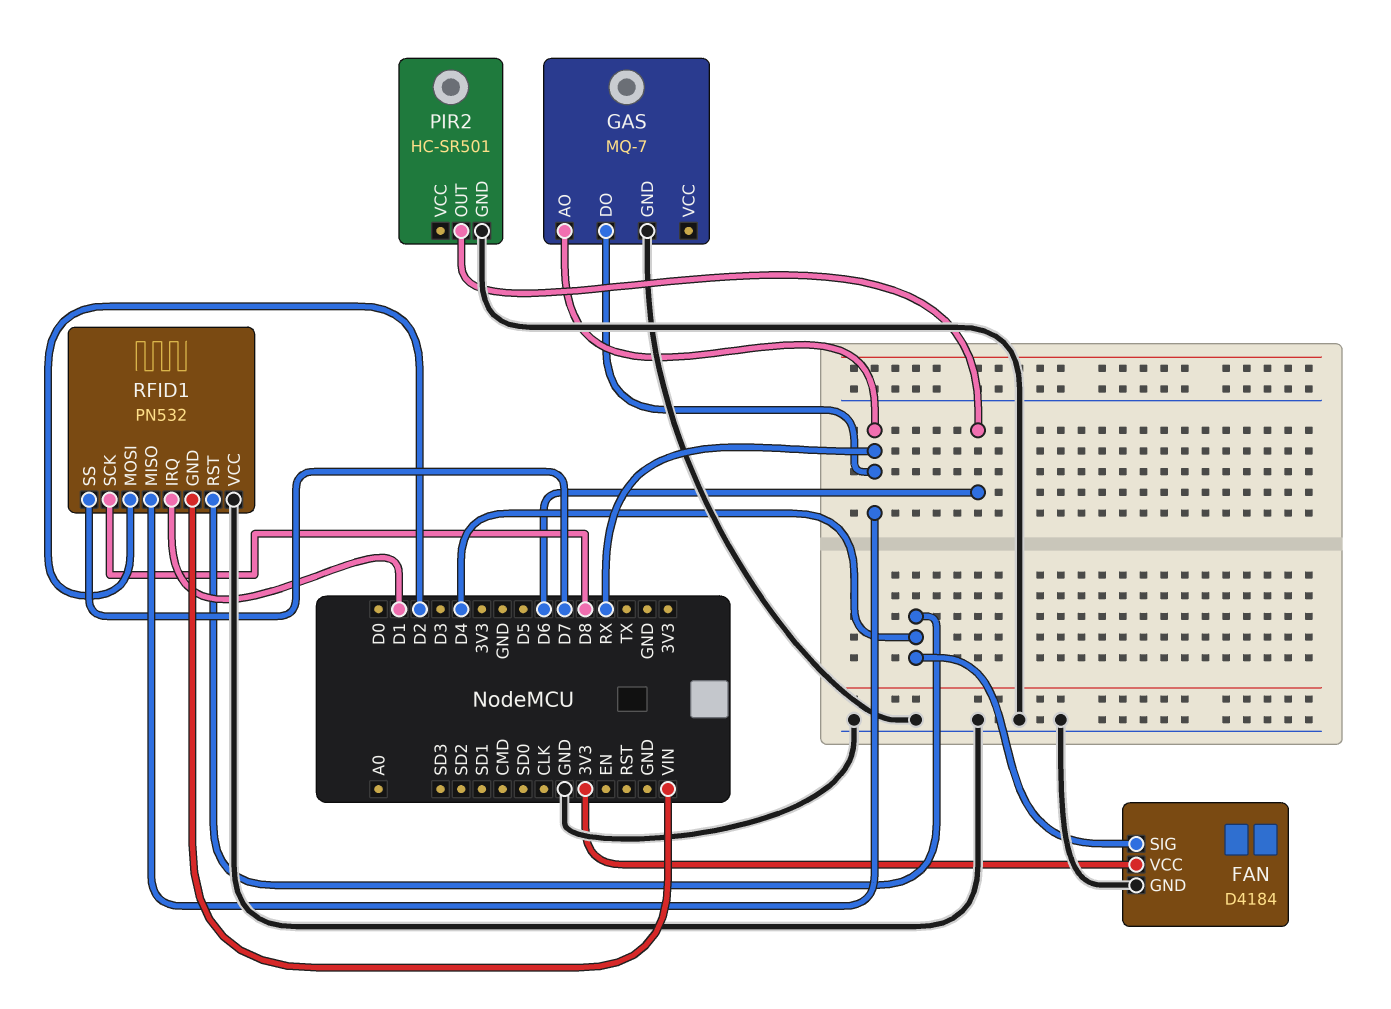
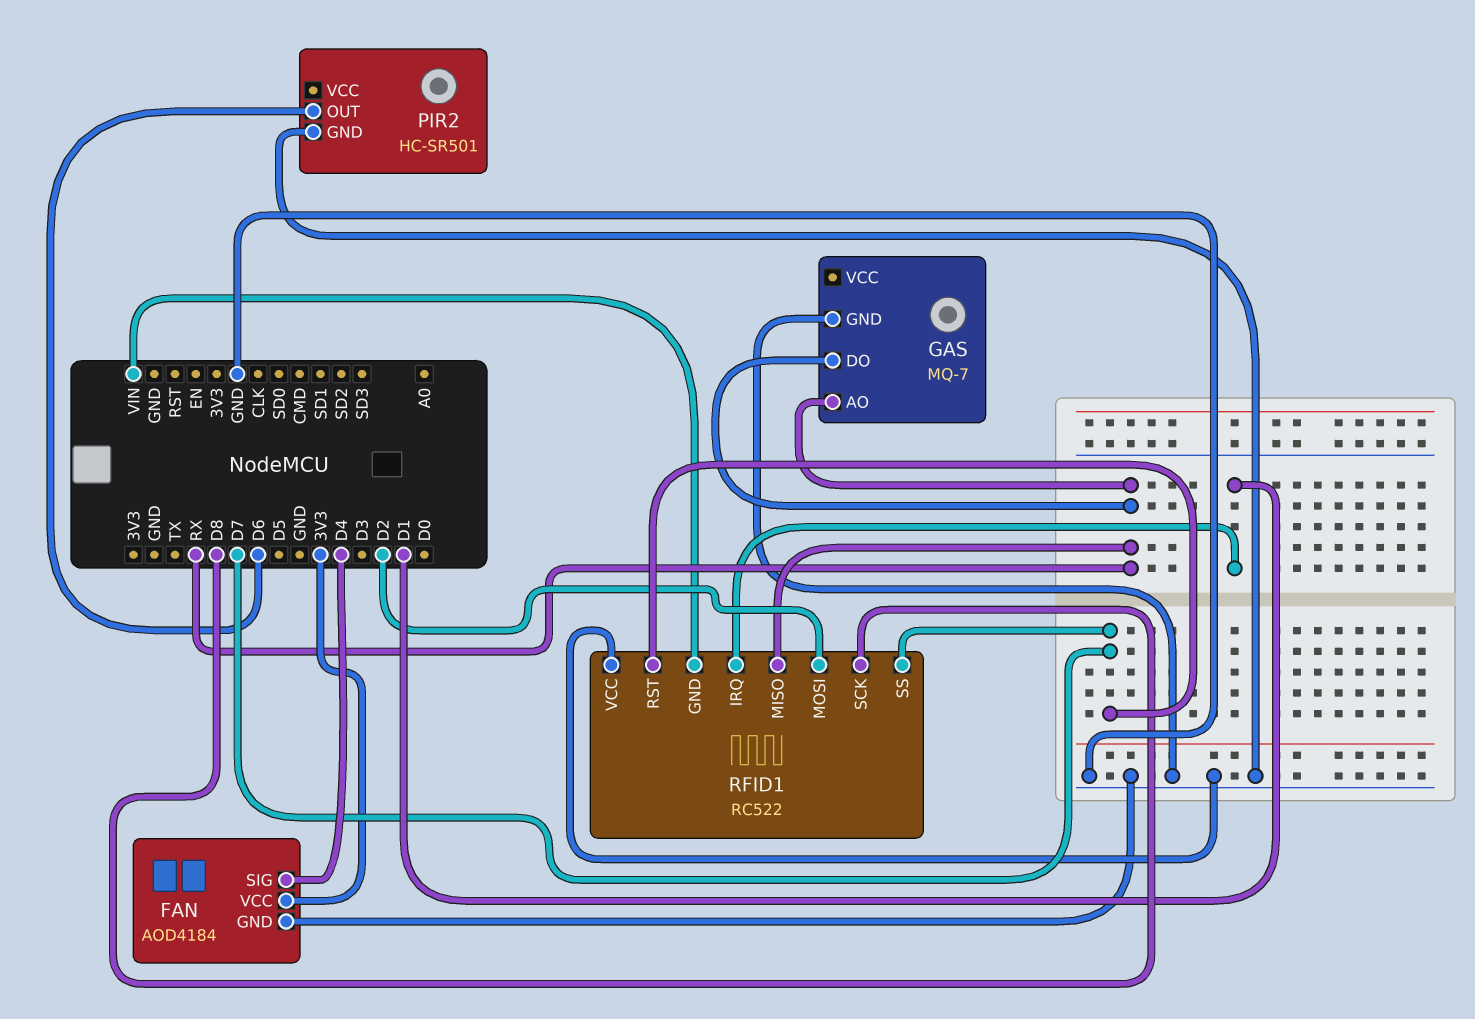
FAN: D4184 -> AOD4184
RFID1: PN532 -> RC522
RFID1 pin RST: D4 -> D7

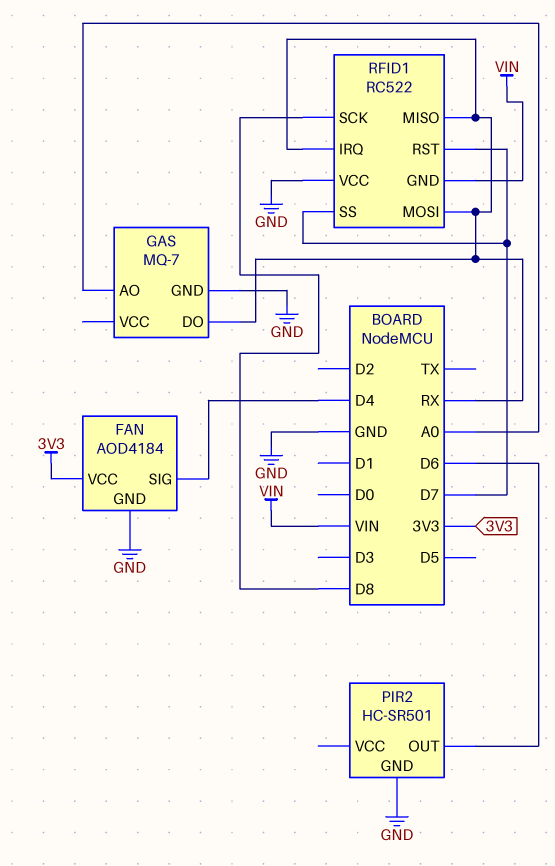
GAS pin AO: RX -> A0
RFID1 pin IRQ: D1 -> RX
RFID1 pin MOSI: D2 -> RX

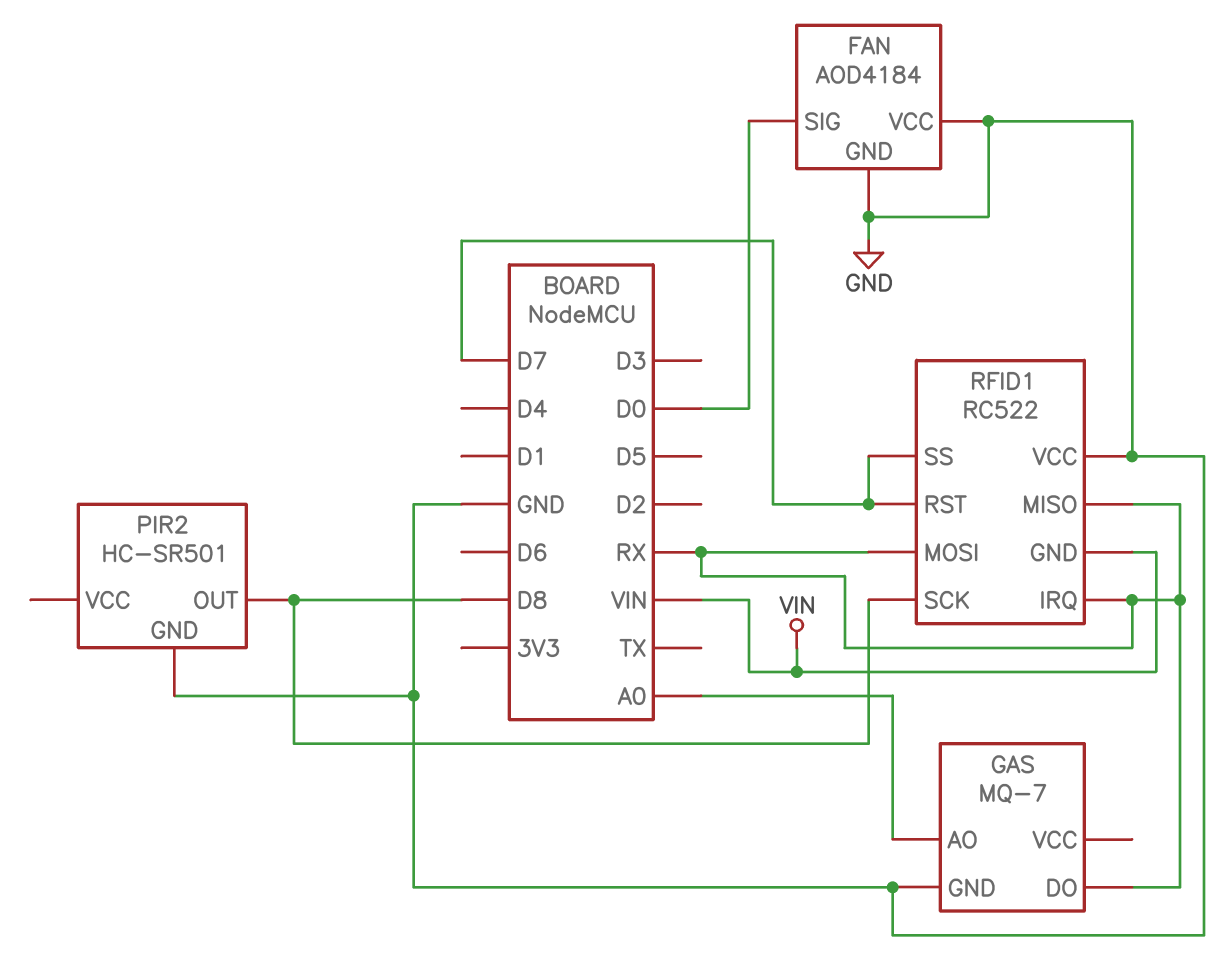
FAN pin SIG: D4 -> D0
FAN pin VCC: 3V3 -> GND
PIR2 pin OUT: D6 -> D8

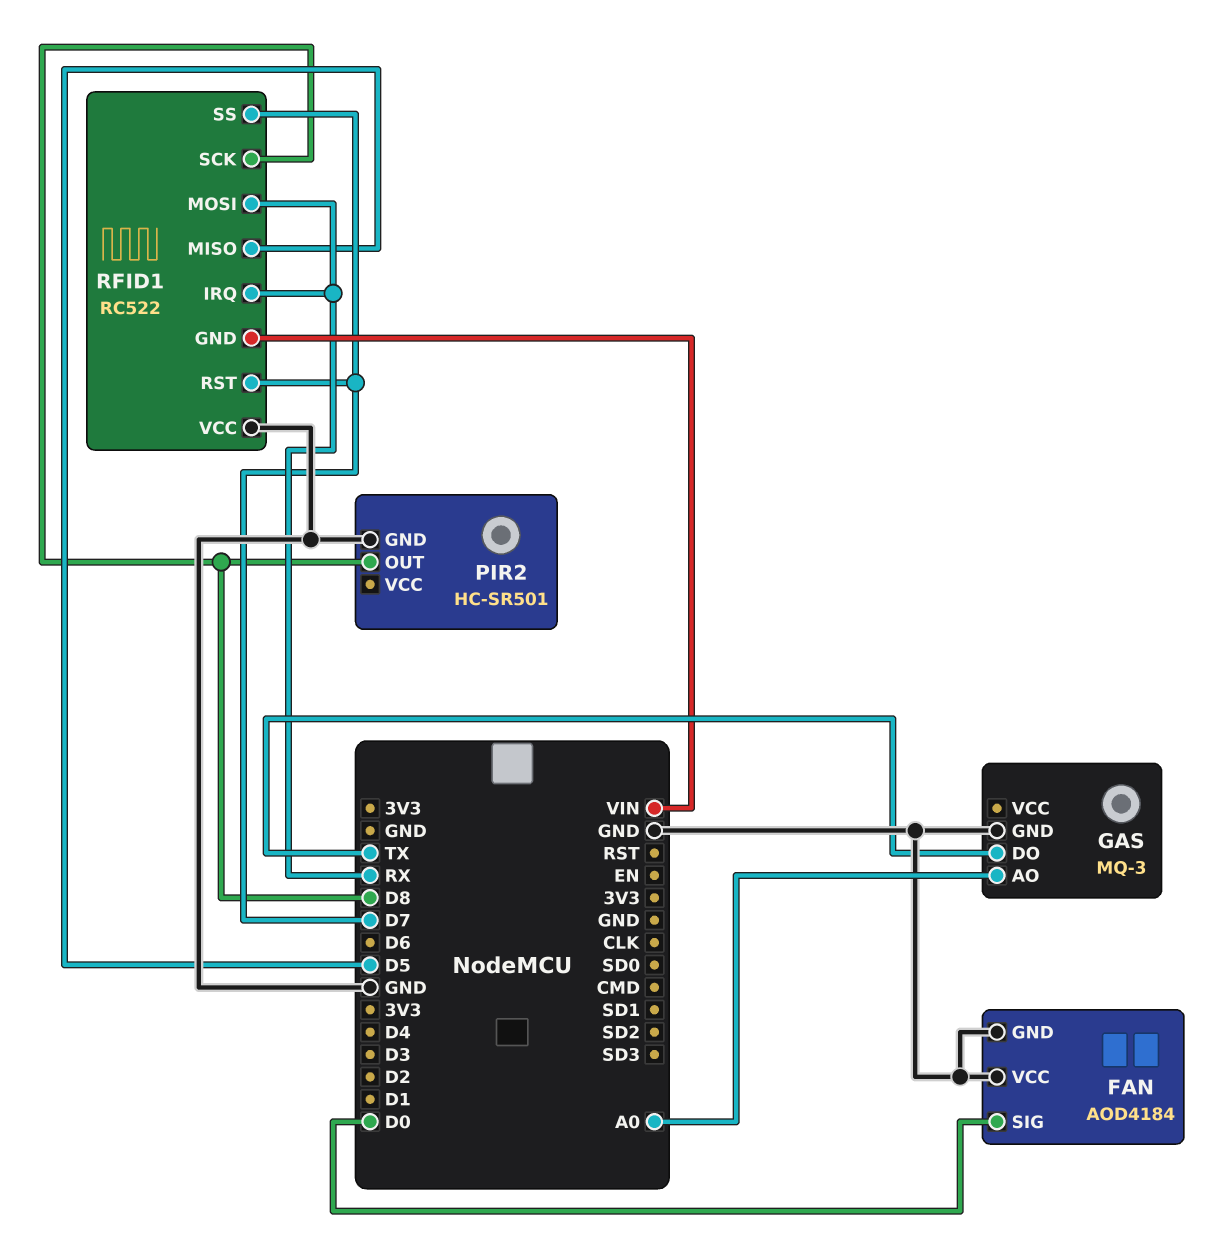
GAS: MQ-7 -> MQ-3
GAS pin DO: RX -> TX
RFID1 pin MISO: RX -> D5

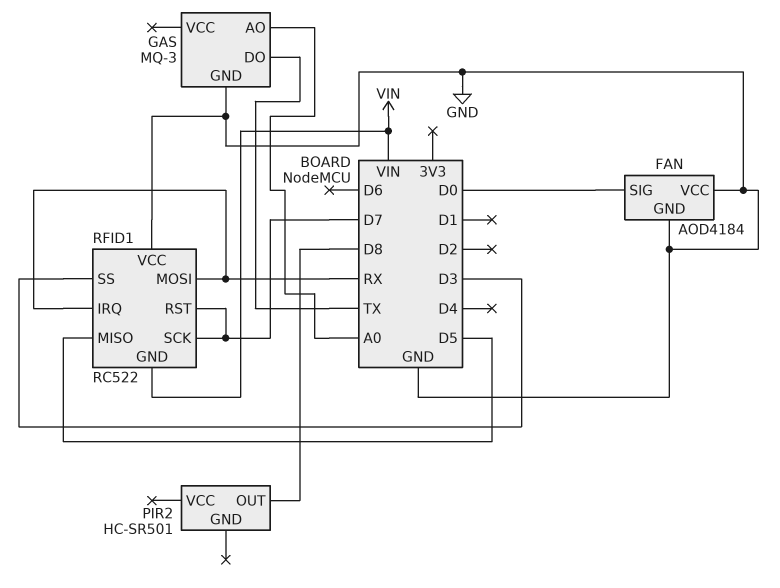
PIR2 pin GND: GND -> none
RFID1 pin SCK: D8 -> D7
RFID1 pin SS: D7 -> D3

